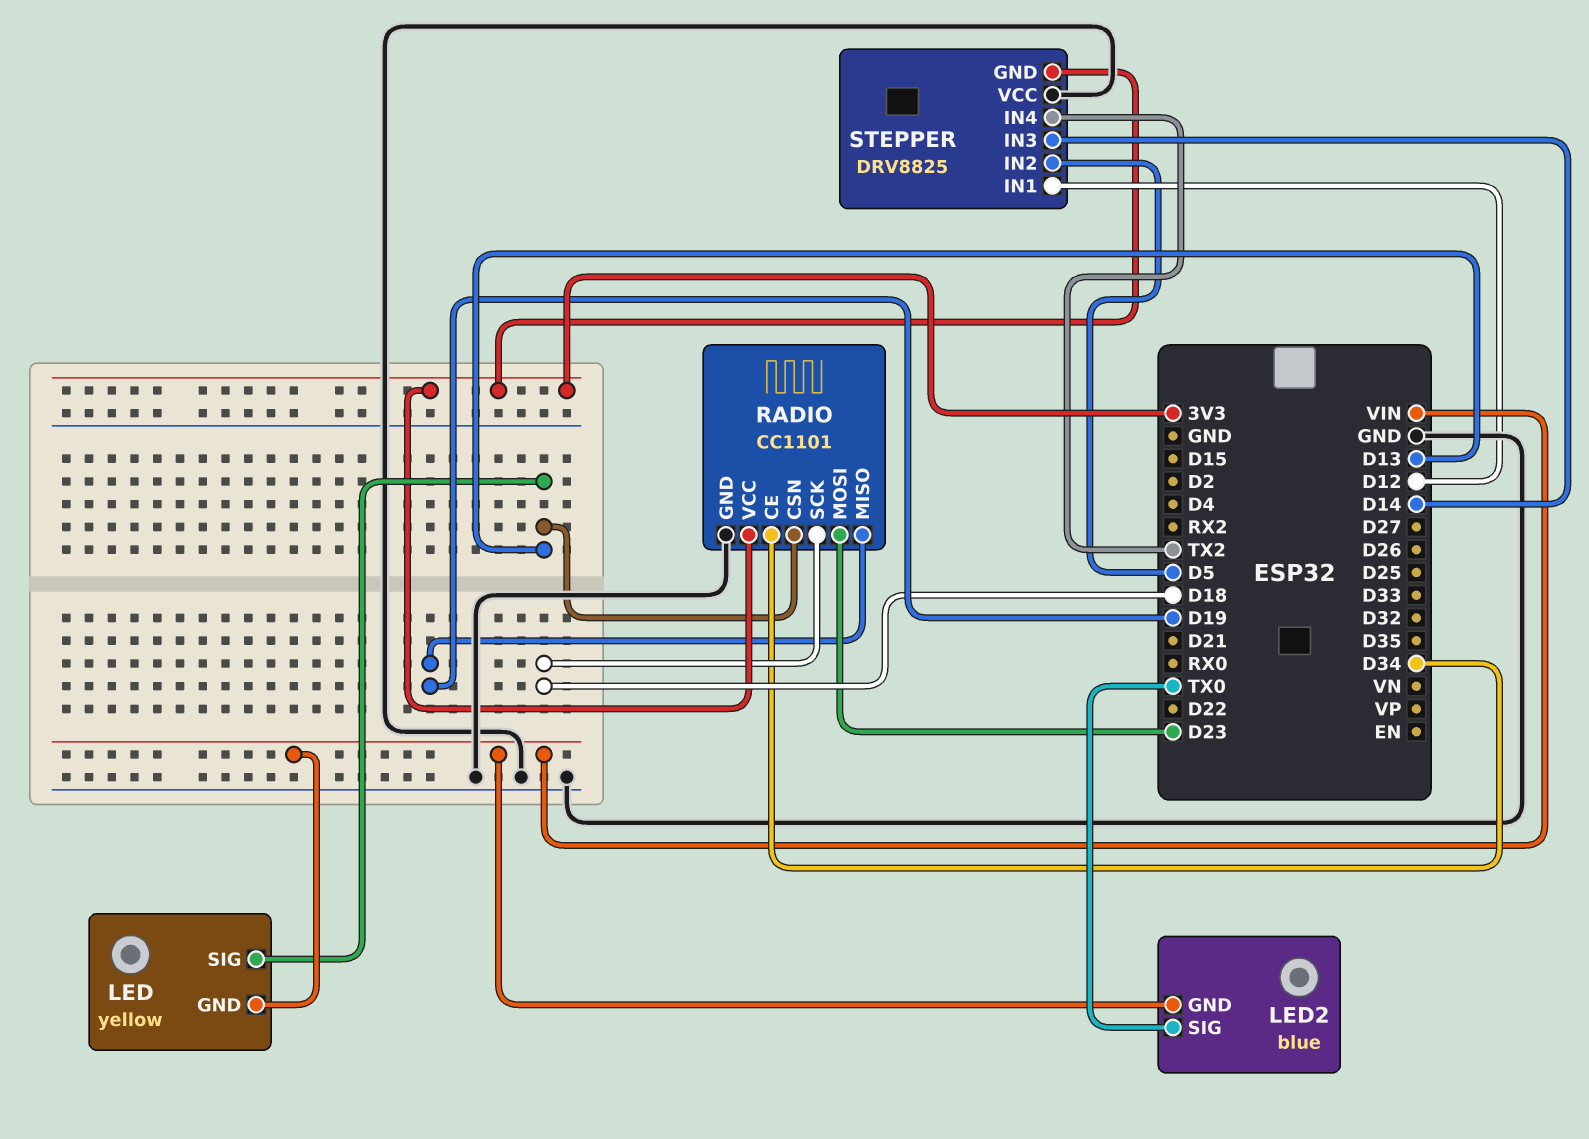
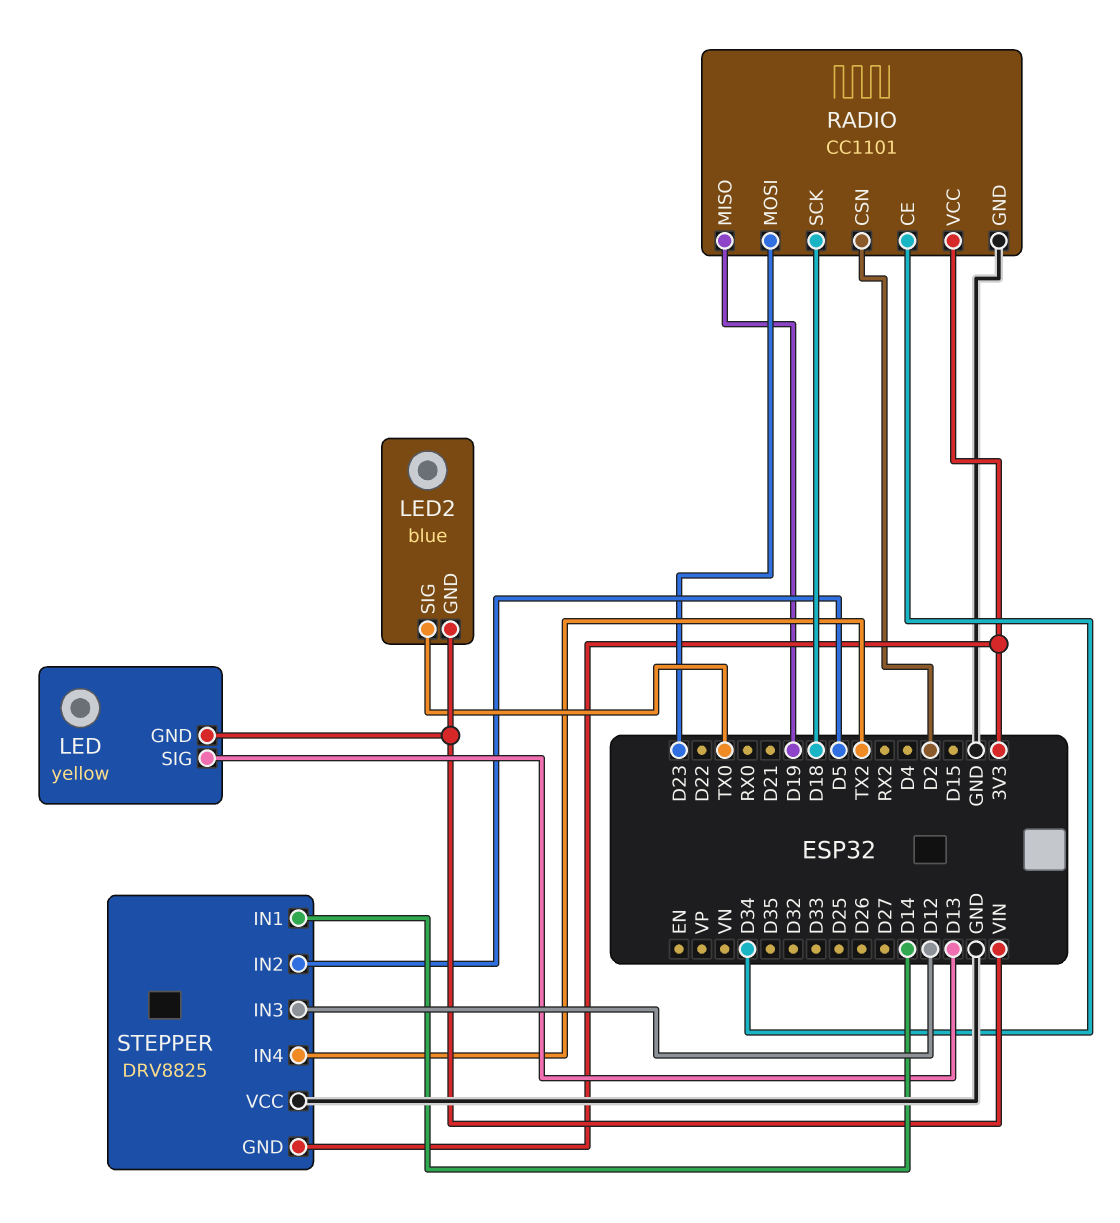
RADIO pin CSN: D13 -> D2
STEPPER pin IN1: D12 -> D14
STEPPER pin IN3: D14 -> D12

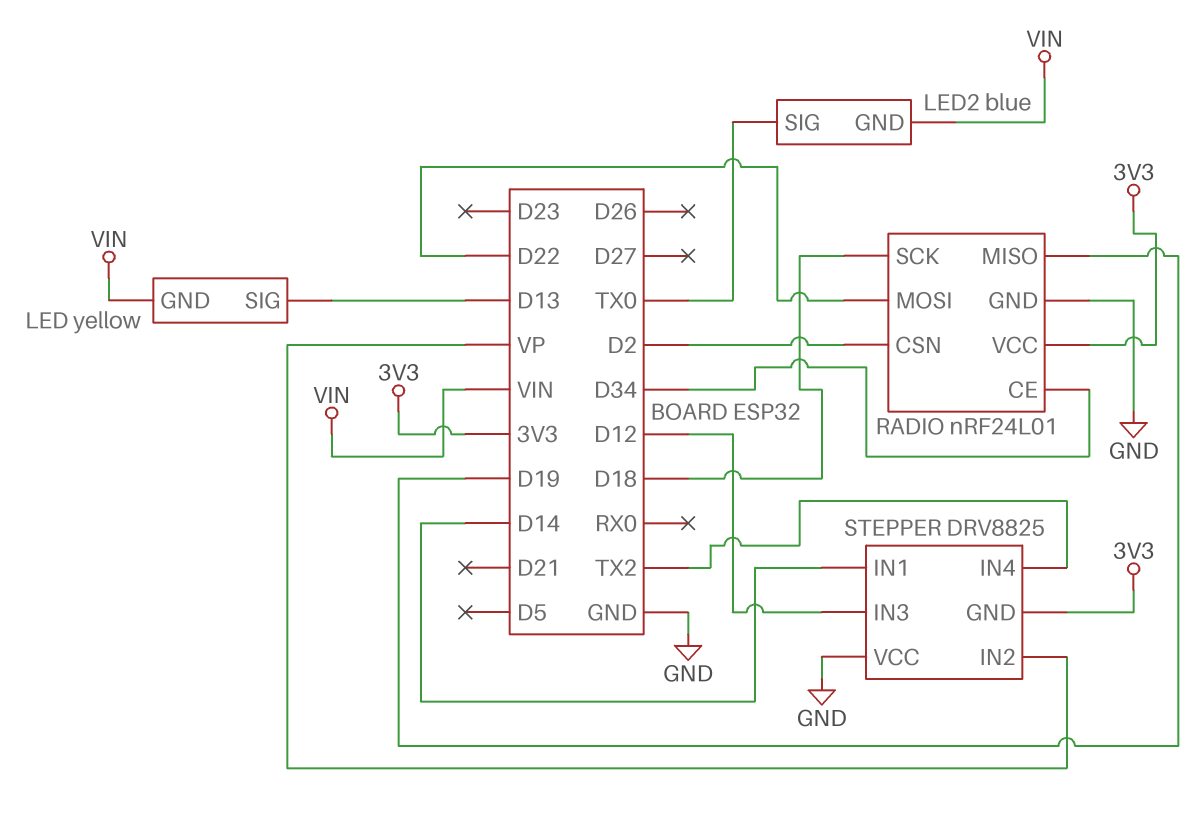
RADIO: CC1101 -> nRF24L01
RADIO pin MOSI: D23 -> D22
STEPPER pin IN2: D5 -> VP

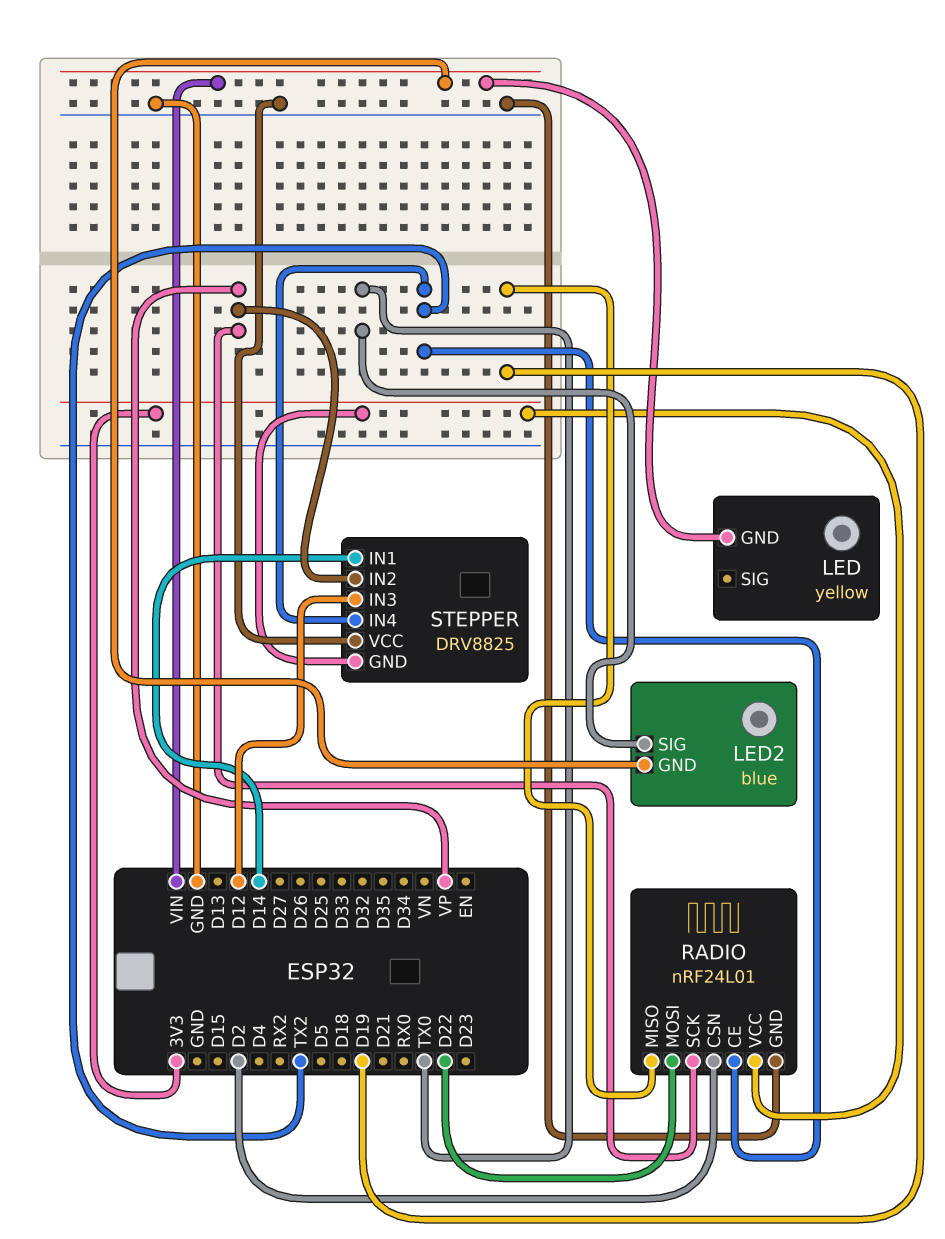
LED pin SIG: D13 -> none
RADIO pin CE: D34 -> TX2
RADIO pin SCK: D18 -> VP

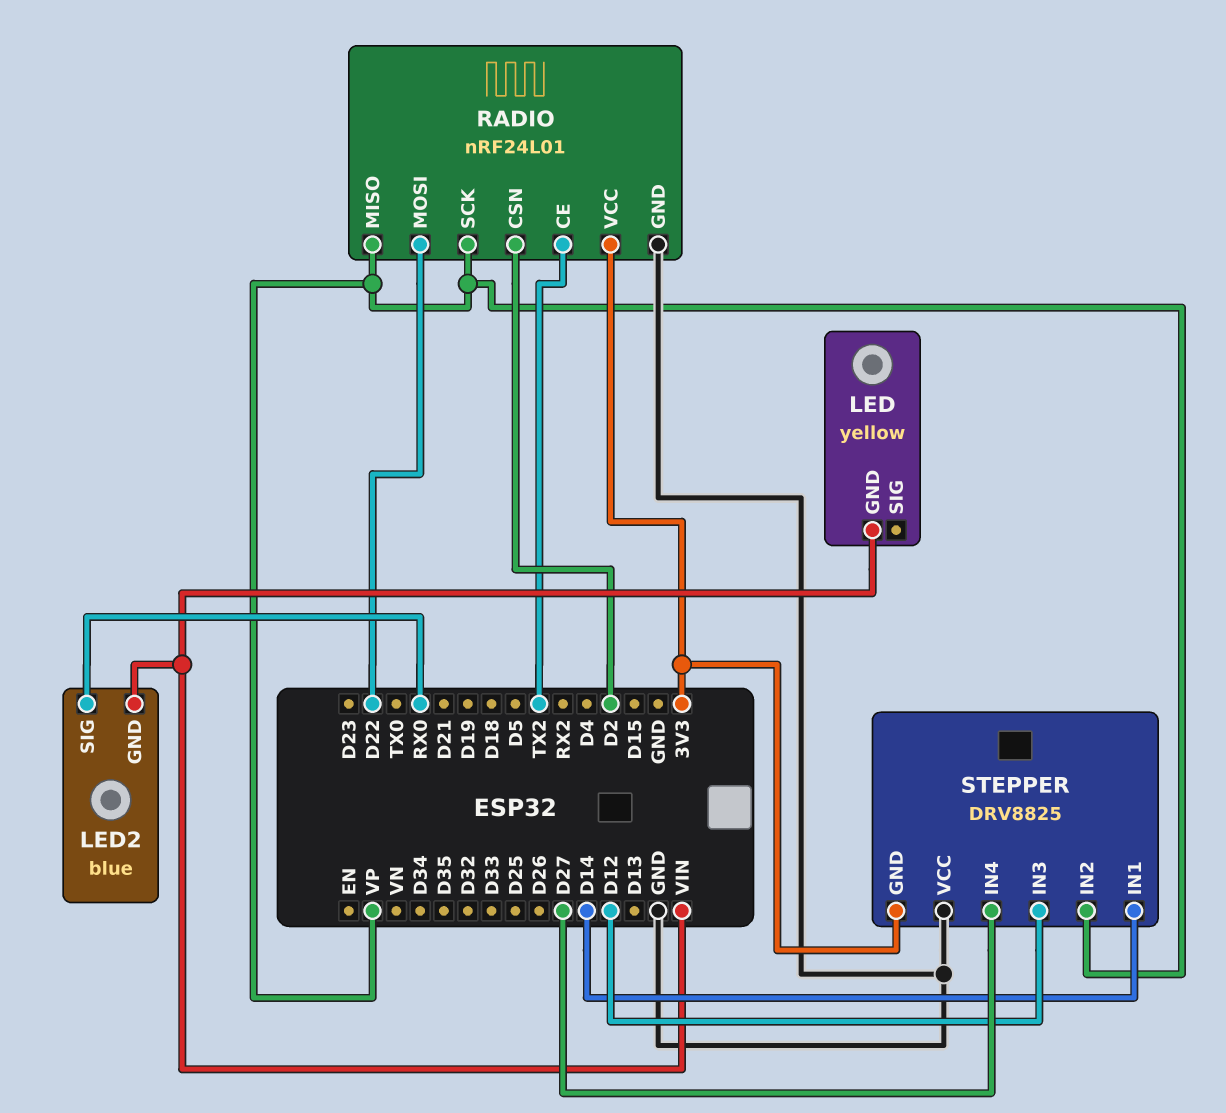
LED2 pin SIG: TX0 -> RX0
RADIO pin MISO: D19 -> VP
STEPPER pin IN4: TX2 -> D27

